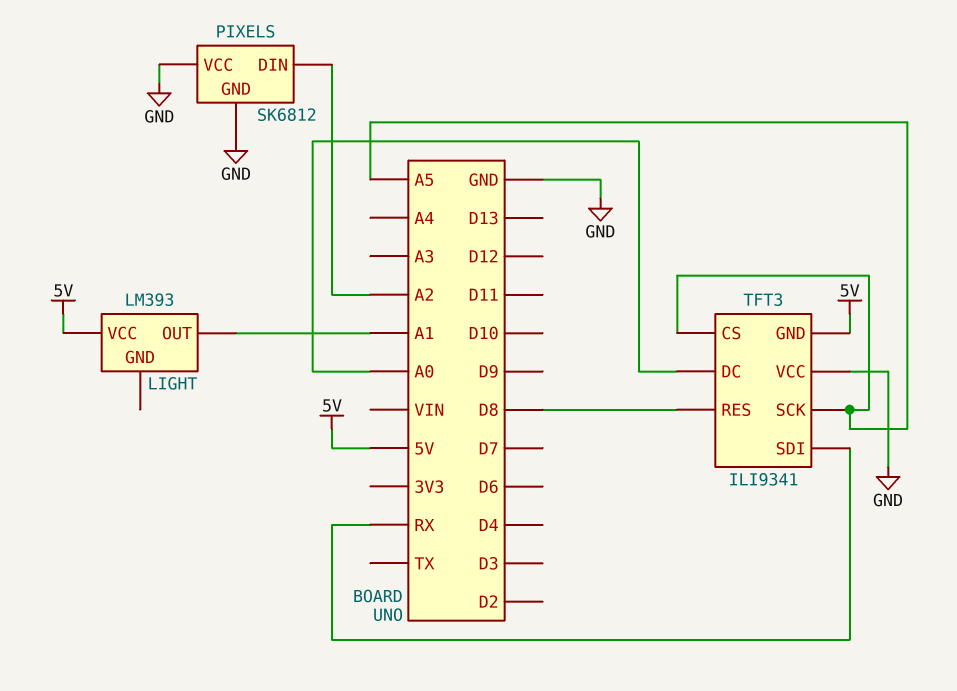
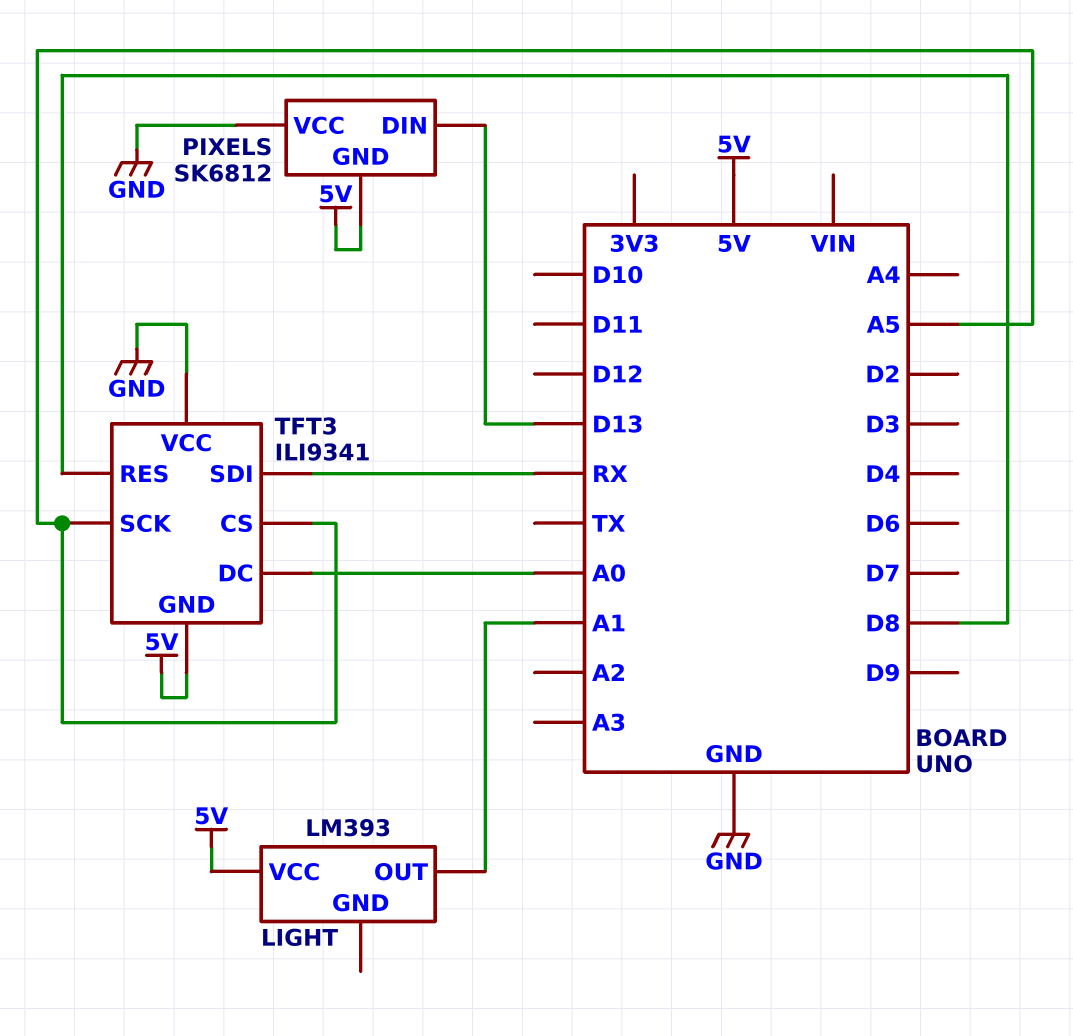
PIXELS pin DIN: A2 -> D13
PIXELS pin GND: GND -> 5V

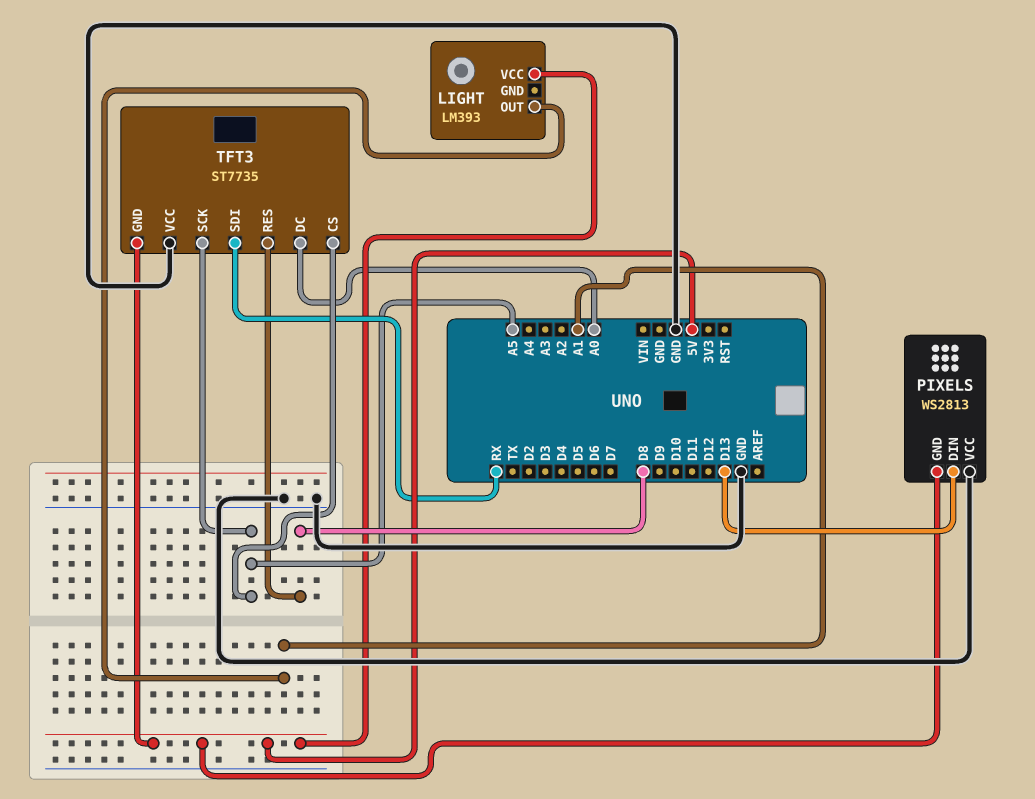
PIXELS: SK6812 -> WS2813
TFT3: ILI9341 -> ST7735

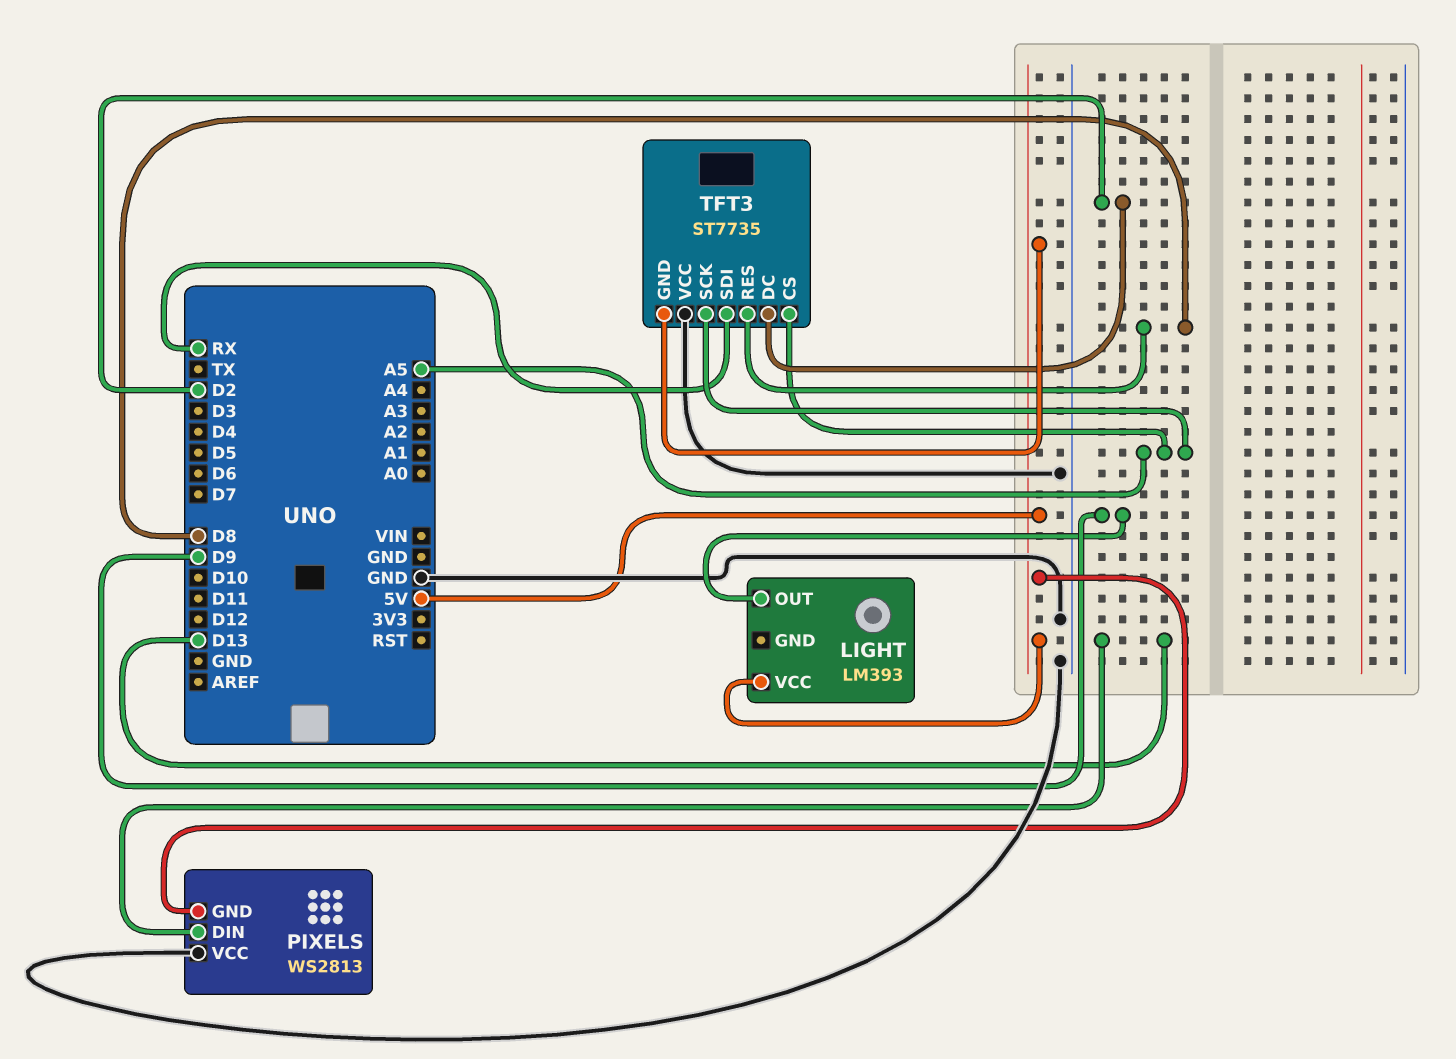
LIGHT pin OUT: A1 -> D9
TFT3 pin DC: A0 -> D2

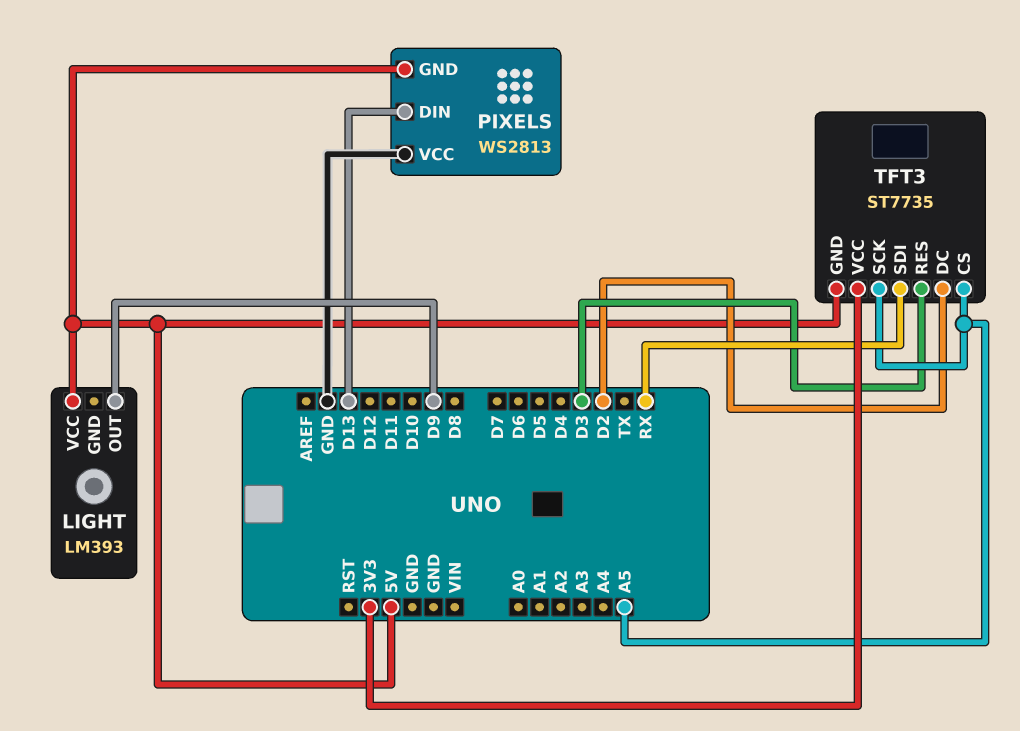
TFT3 pin RES: D8 -> D3
TFT3 pin VCC: GND -> 3V3

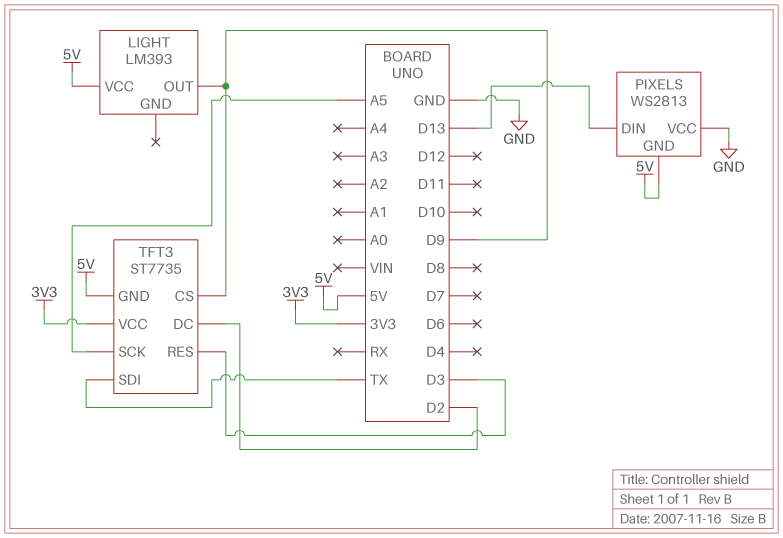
TFT3 pin CS: A5 -> D9
TFT3 pin SDI: RX -> TX

